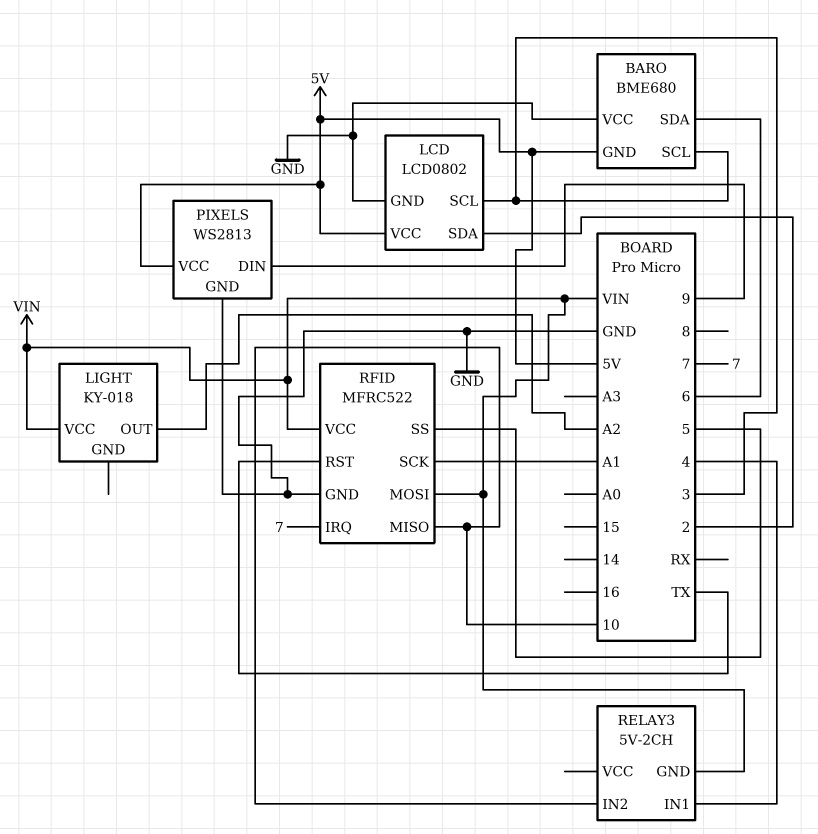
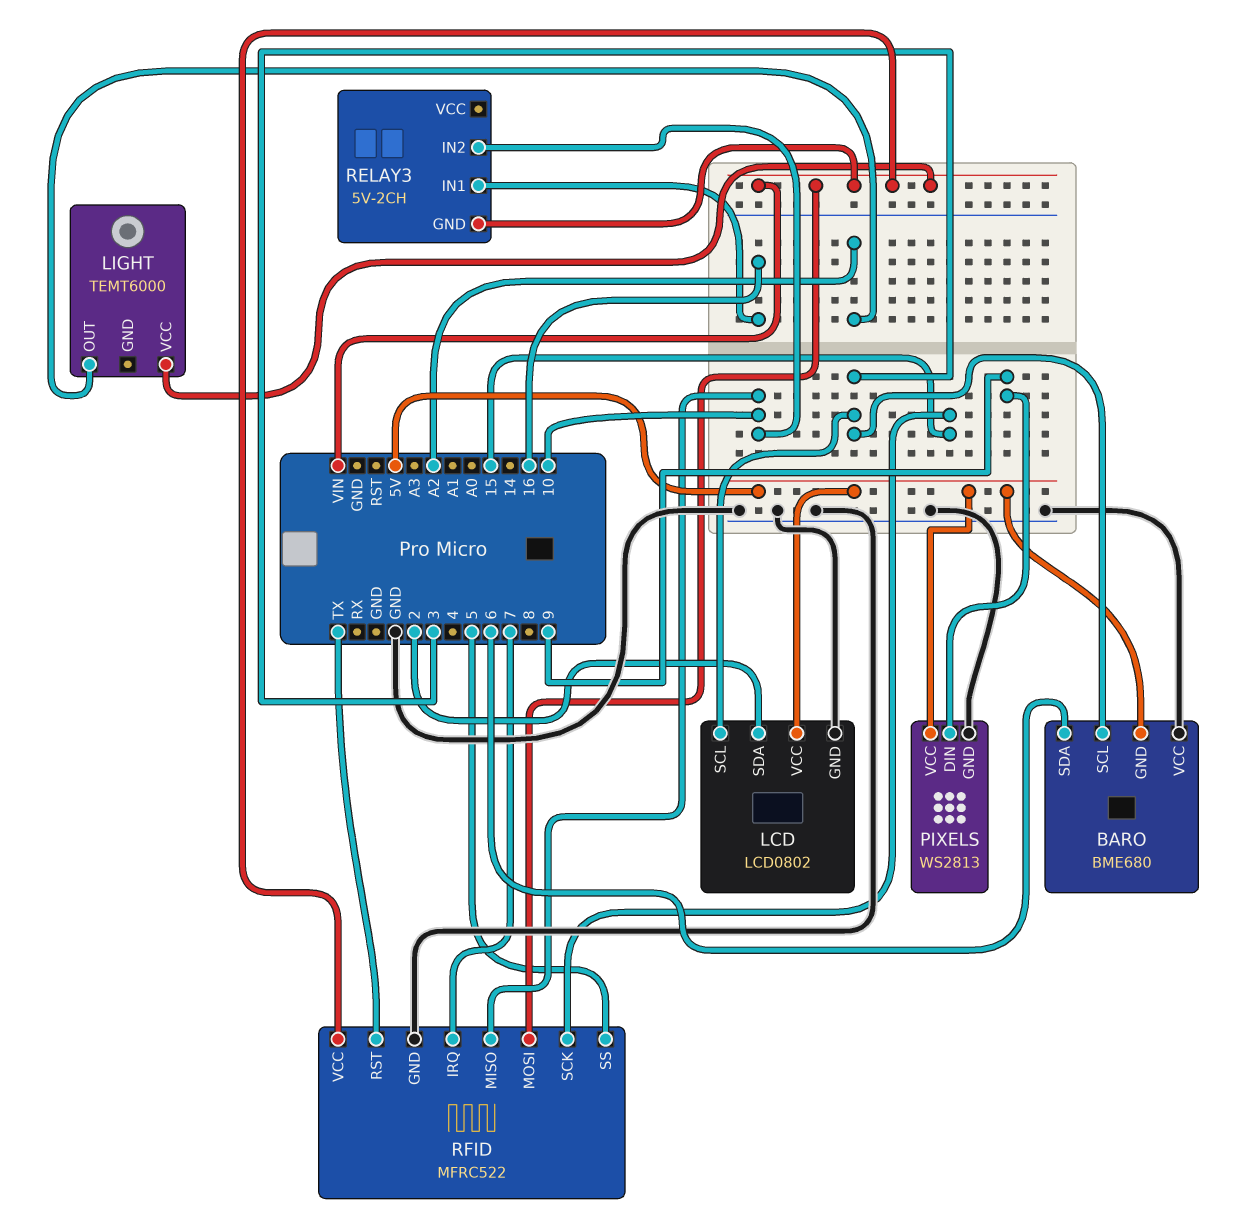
LIGHT: KY-018 -> TEMT6000
RELAY3 pin IN1: 4 -> 16
RFID pin SCK: A1 -> 15

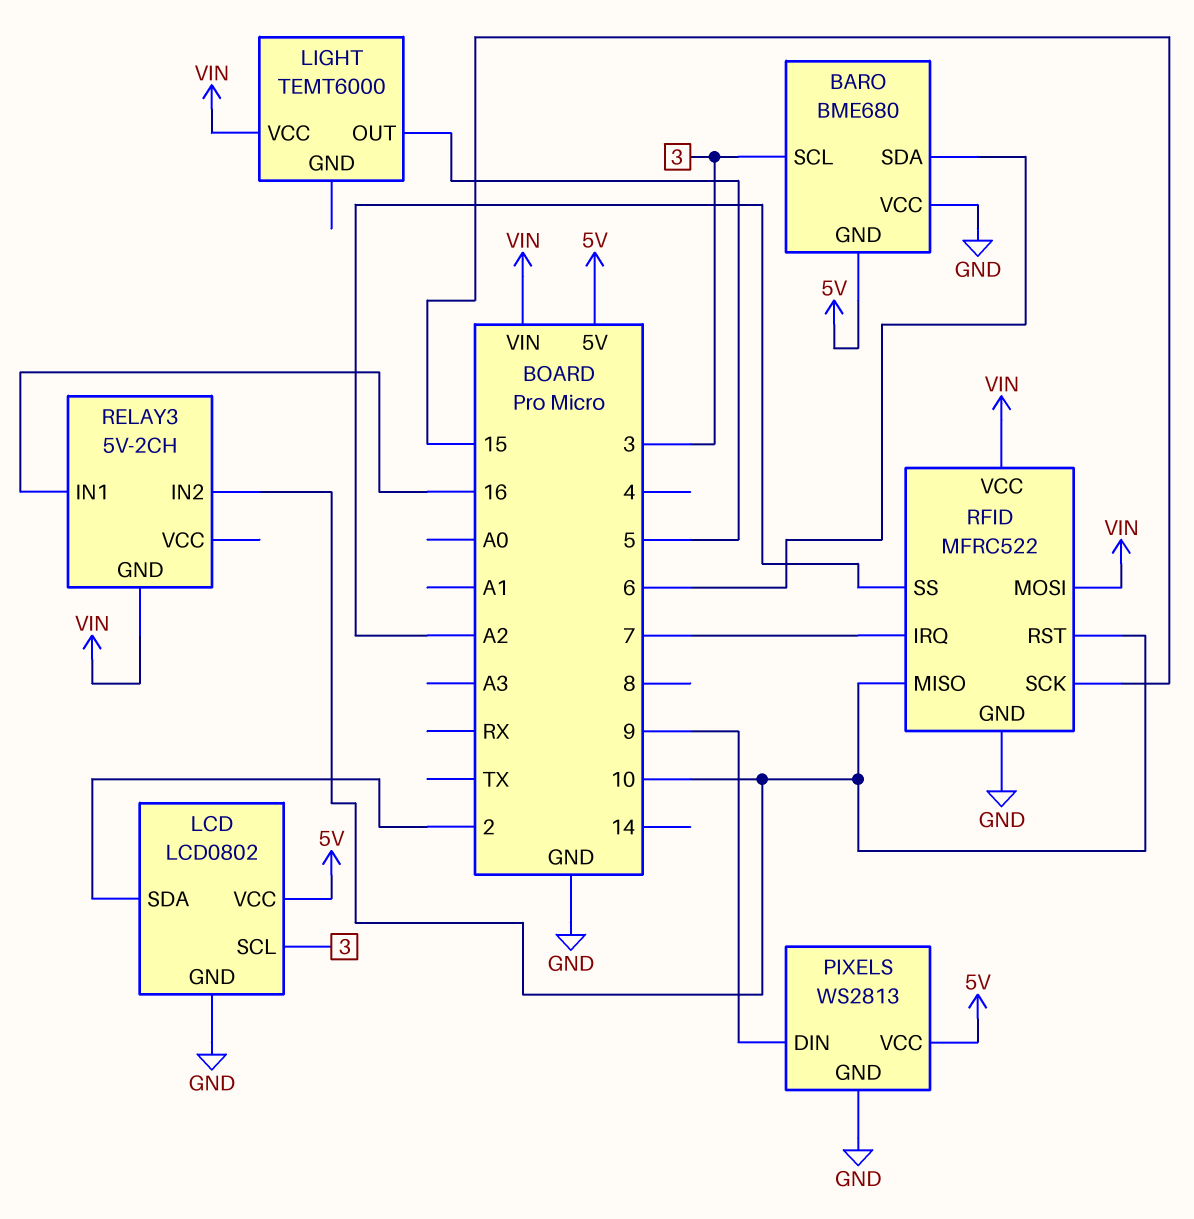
LIGHT pin OUT: A2 -> 5
RFID pin RST: TX -> 10
RFID pin SS: 5 -> A2

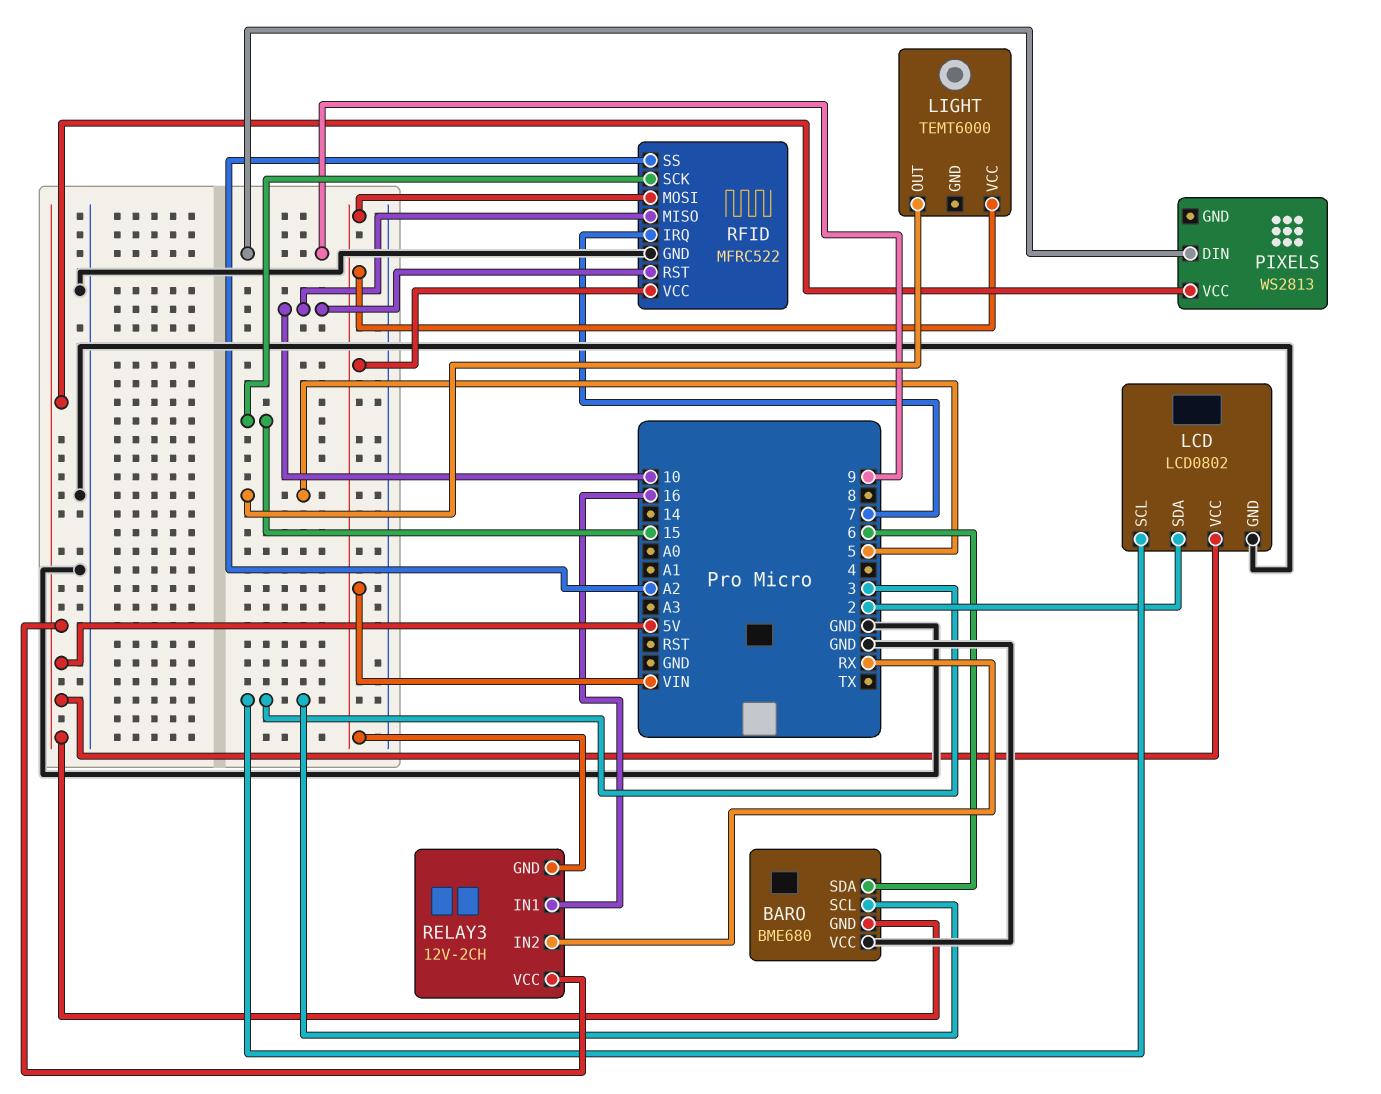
PIXELS pin GND: GND -> none
RELAY3: 5V-2CH -> 12V-2CH
RELAY3 pin IN2: 10 -> RX
RELAY3 pin VCC: none -> 5V

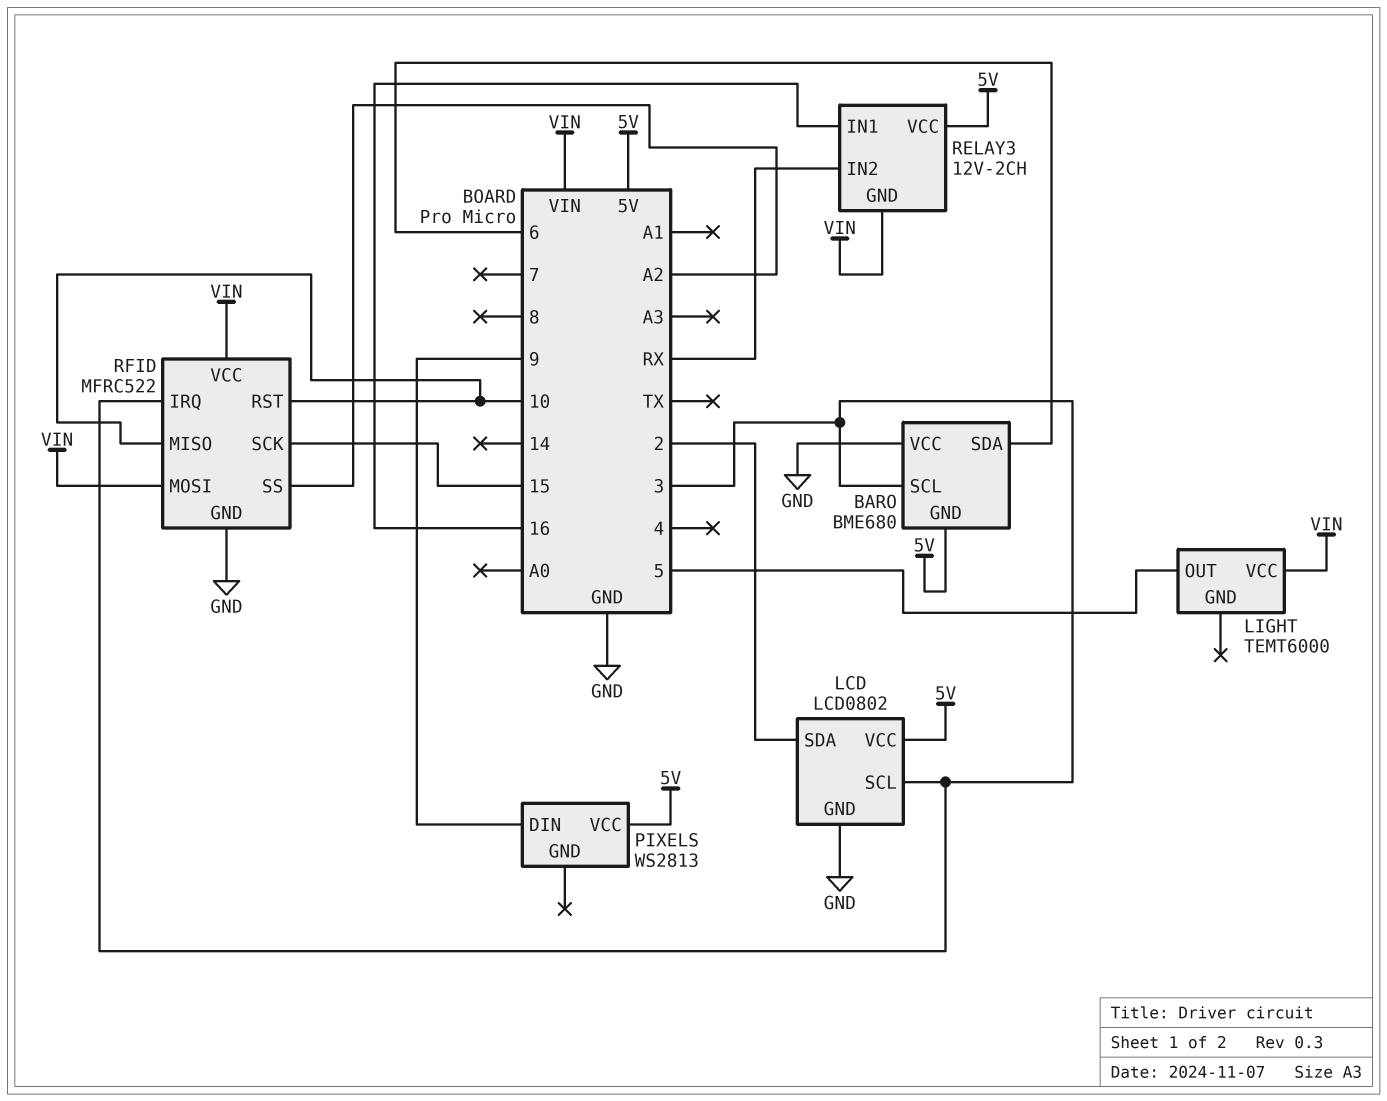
RFID pin IRQ: 7 -> 3

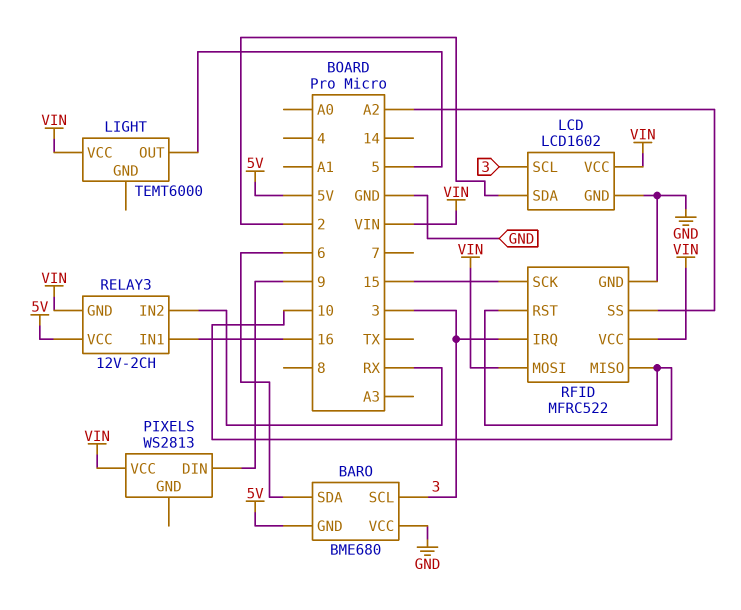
LCD: LCD0802 -> LCD1602
LCD pin VCC: 5V -> VIN
PIXELS pin VCC: 5V -> VIN

